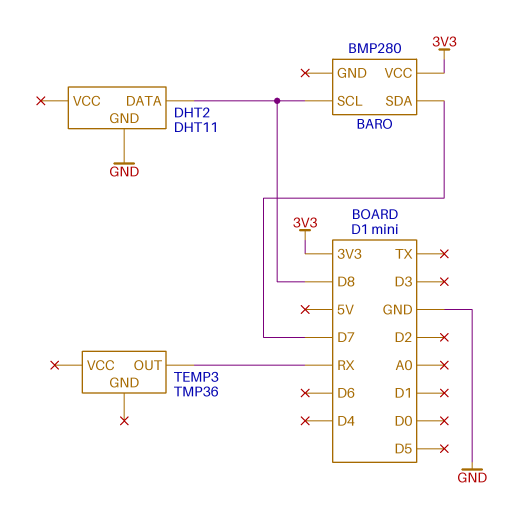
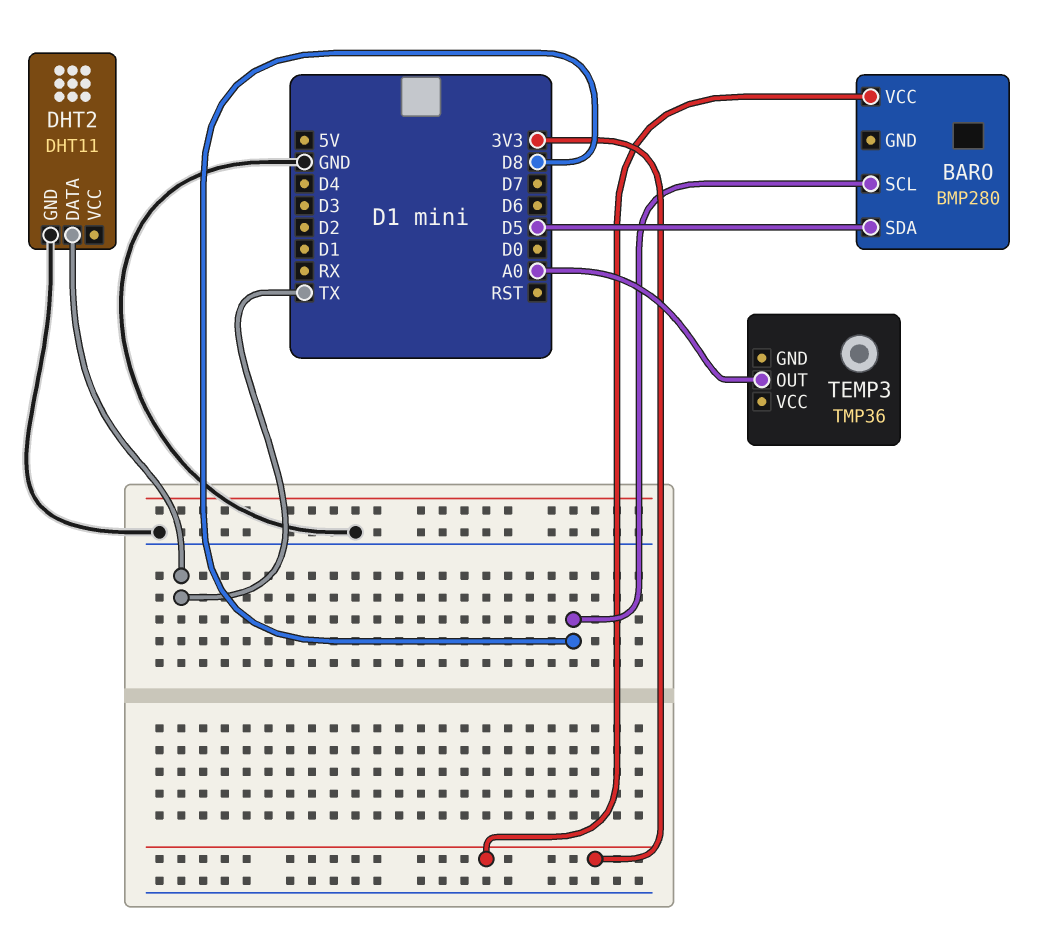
BARO pin SDA: D7 -> D5
DHT2 pin DATA: D8 -> TX
TEMP3 pin OUT: RX -> A0

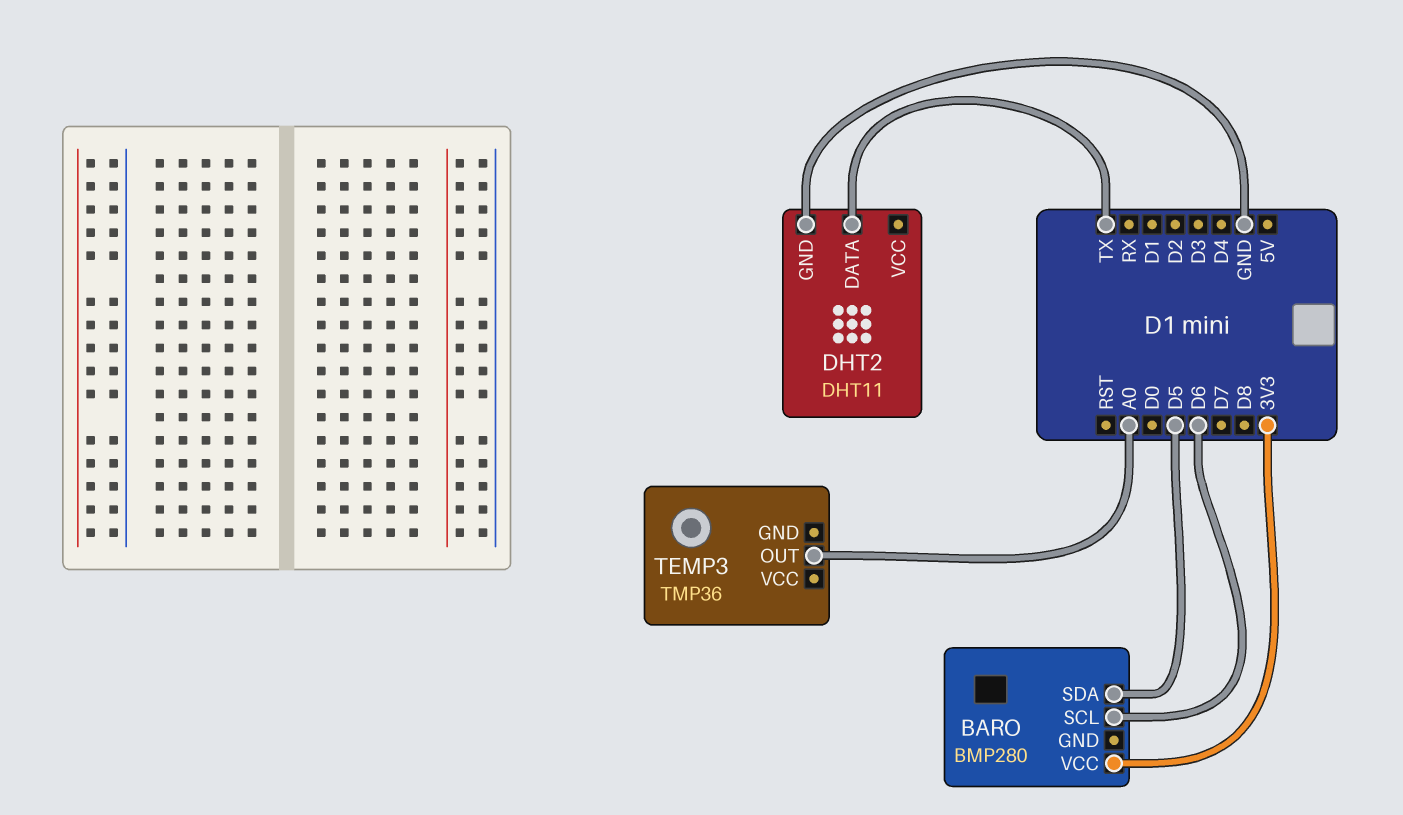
BARO pin SCL: D8 -> D6

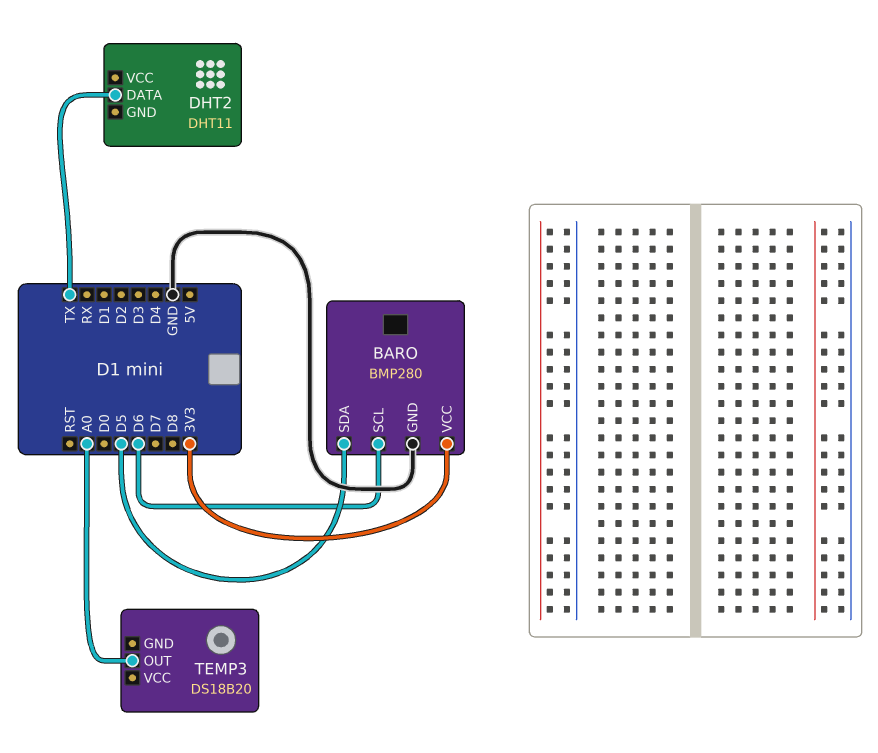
BARO pin GND: none -> GND
DHT2 pin GND: GND -> none
TEMP3: TMP36 -> DS18B20

